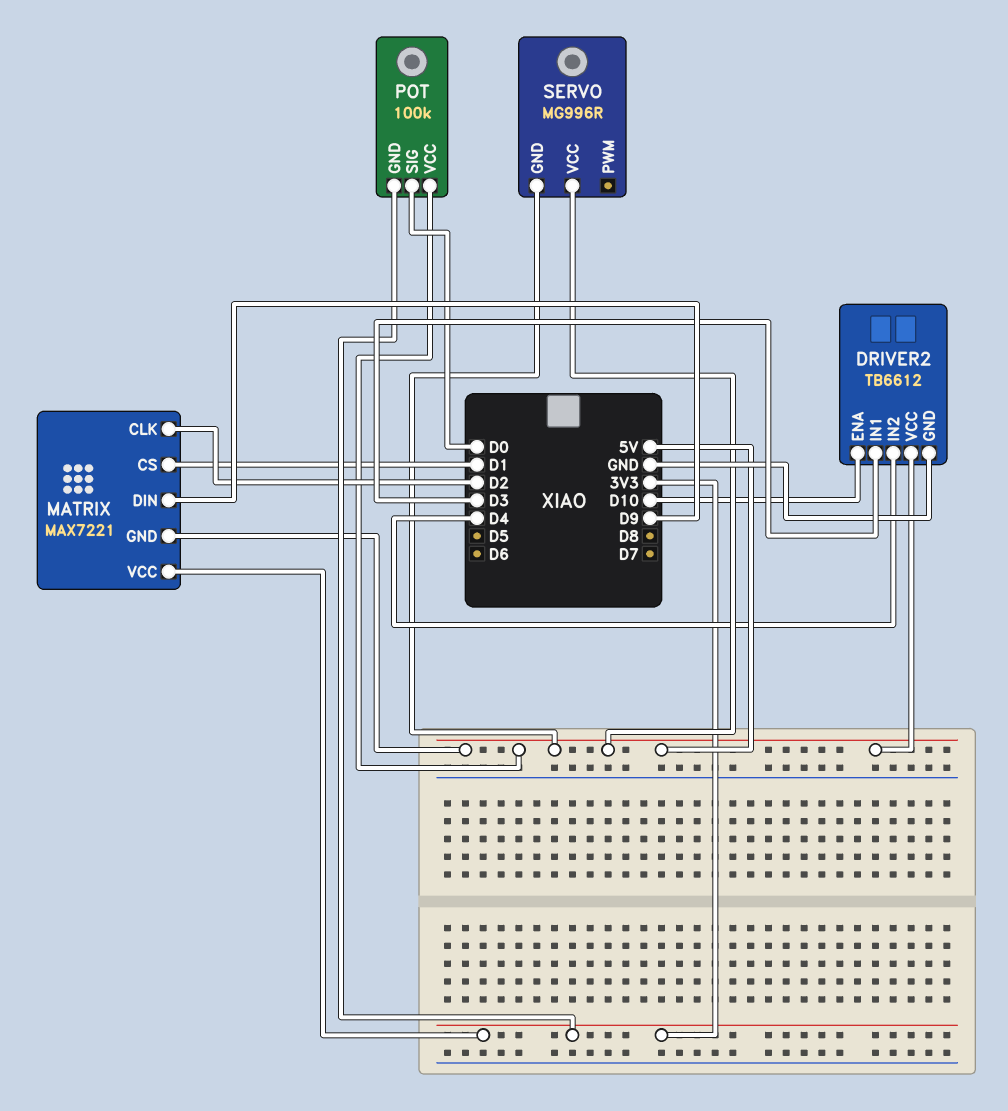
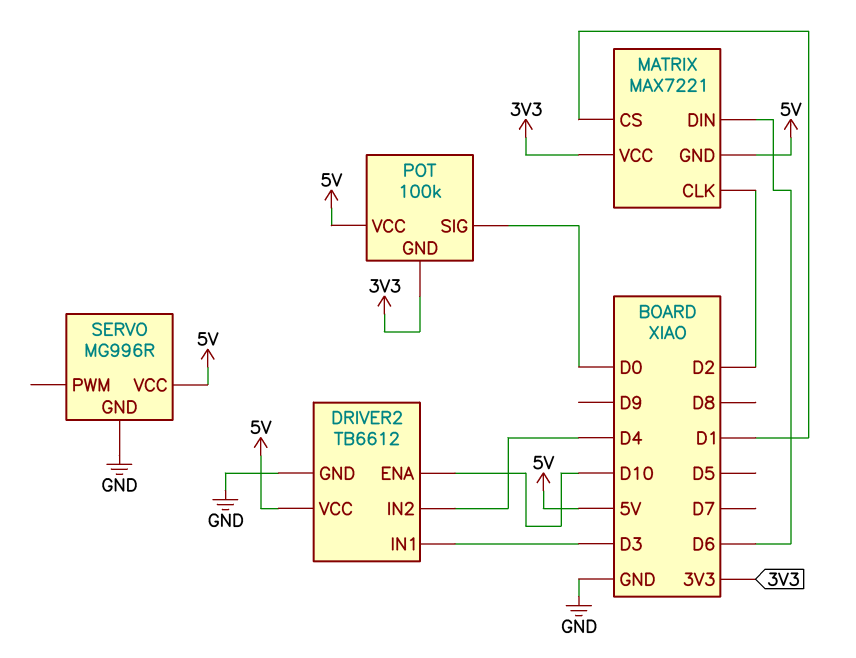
MATRIX pin DIN: D9 -> D6
SERVO pin GND: 5V -> GND

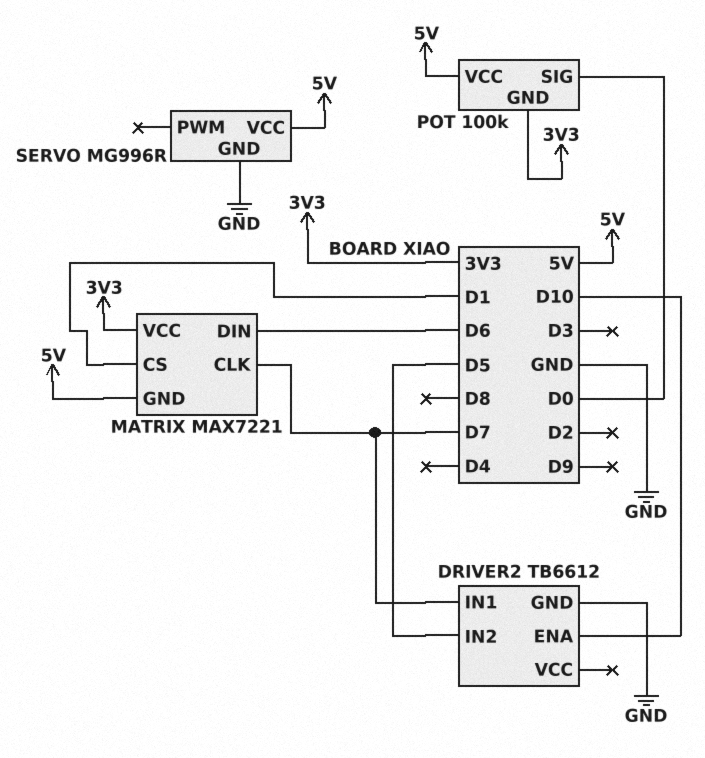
DRIVER2 pin IN1: D3 -> D7
DRIVER2 pin IN2: D4 -> D5
DRIVER2 pin VCC: 5V -> none
MATRIX pin CLK: D2 -> D7

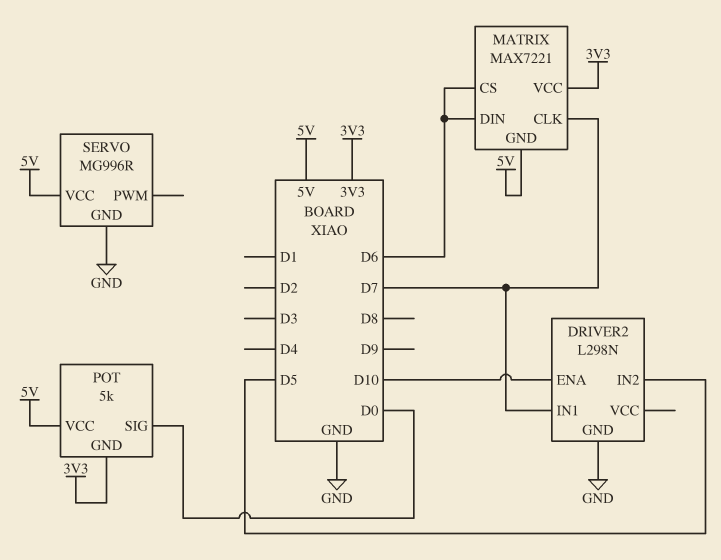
DRIVER2: TB6612 -> L298N
MATRIX pin CS: D1 -> D6
POT: 100k -> 5k

